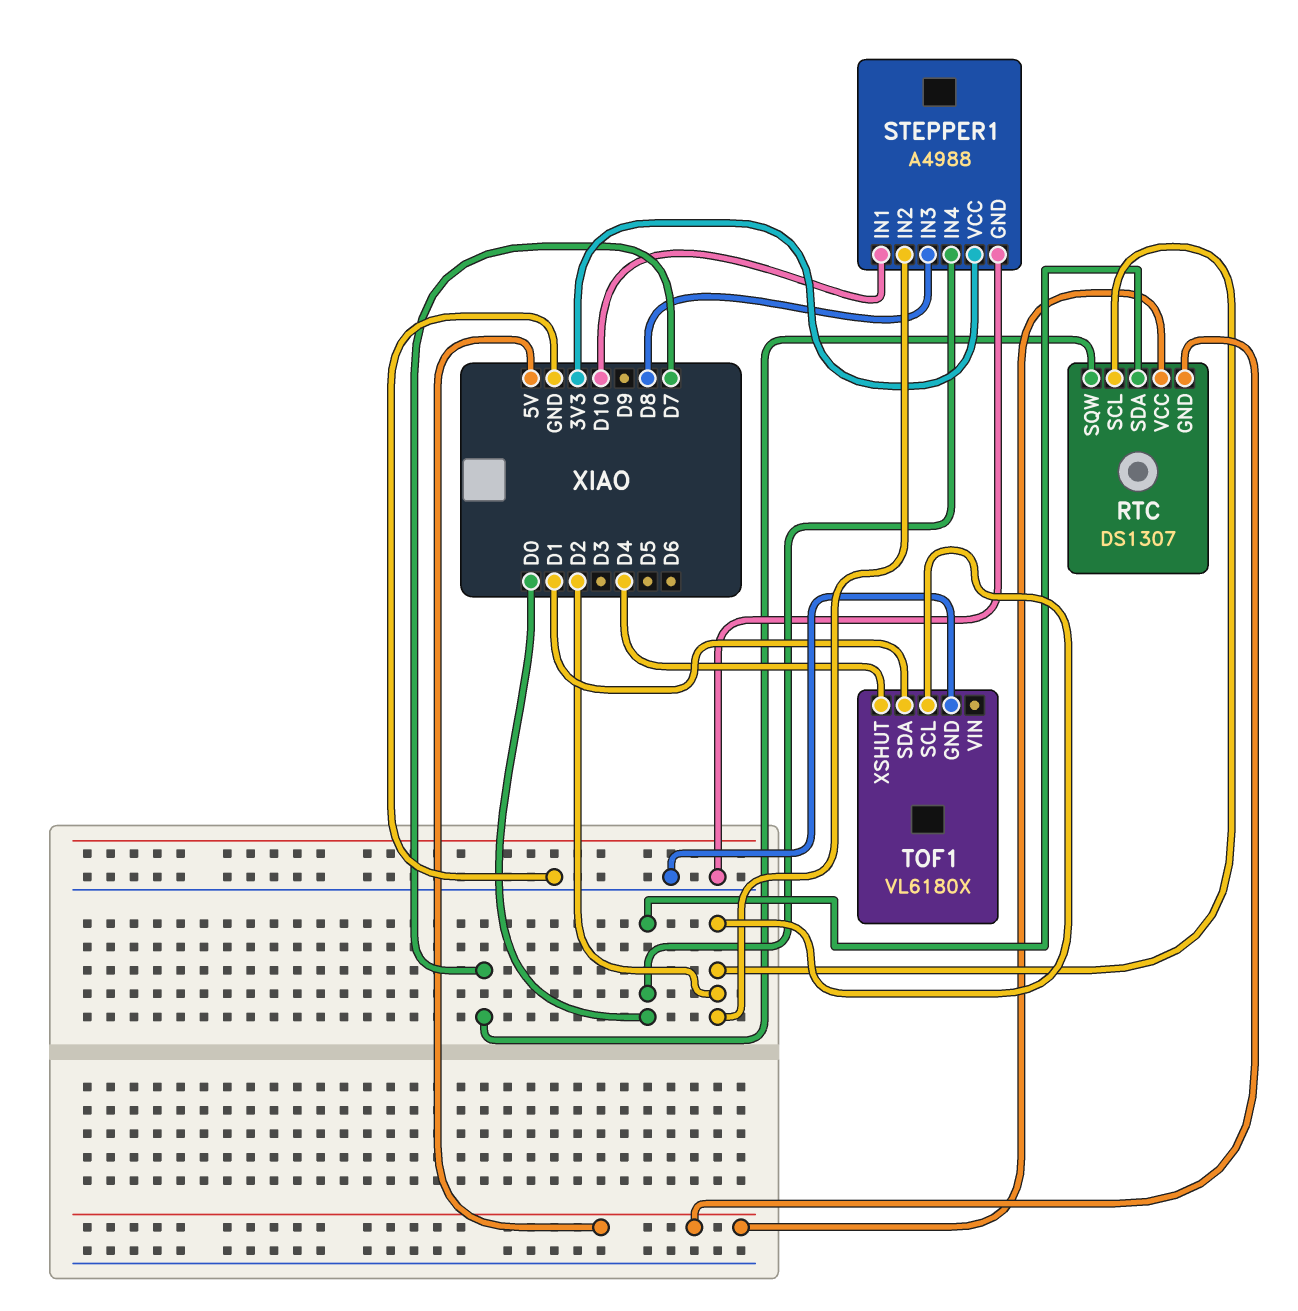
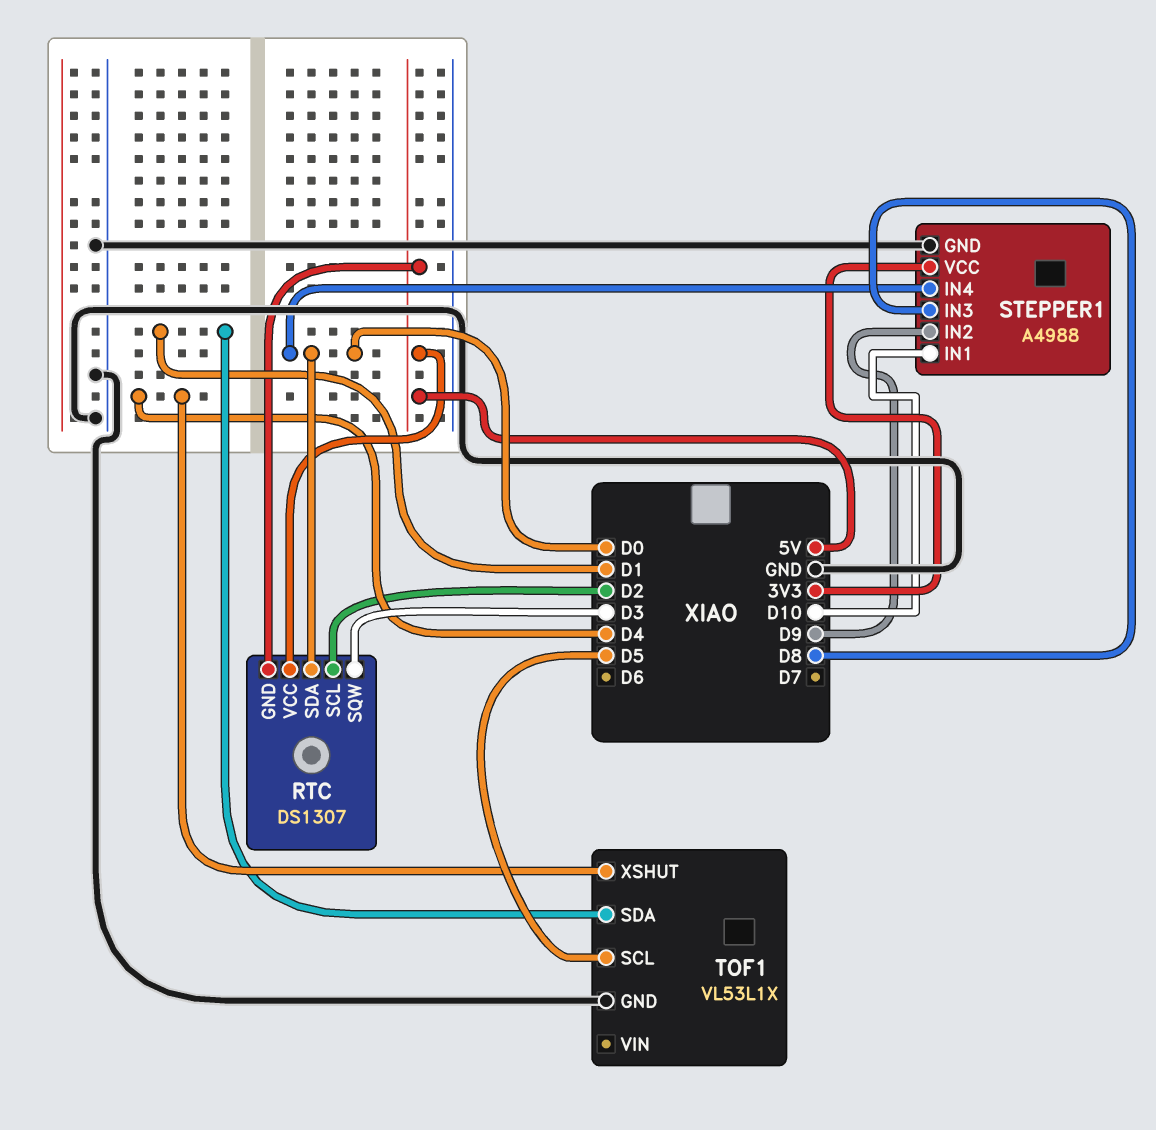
RTC pin SQW: D7 -> D3
STEPPER1 pin IN2: D2 -> D9
TOF1: VL6180X -> VL53L1X
TOF1 pin SCL: D2 -> D5

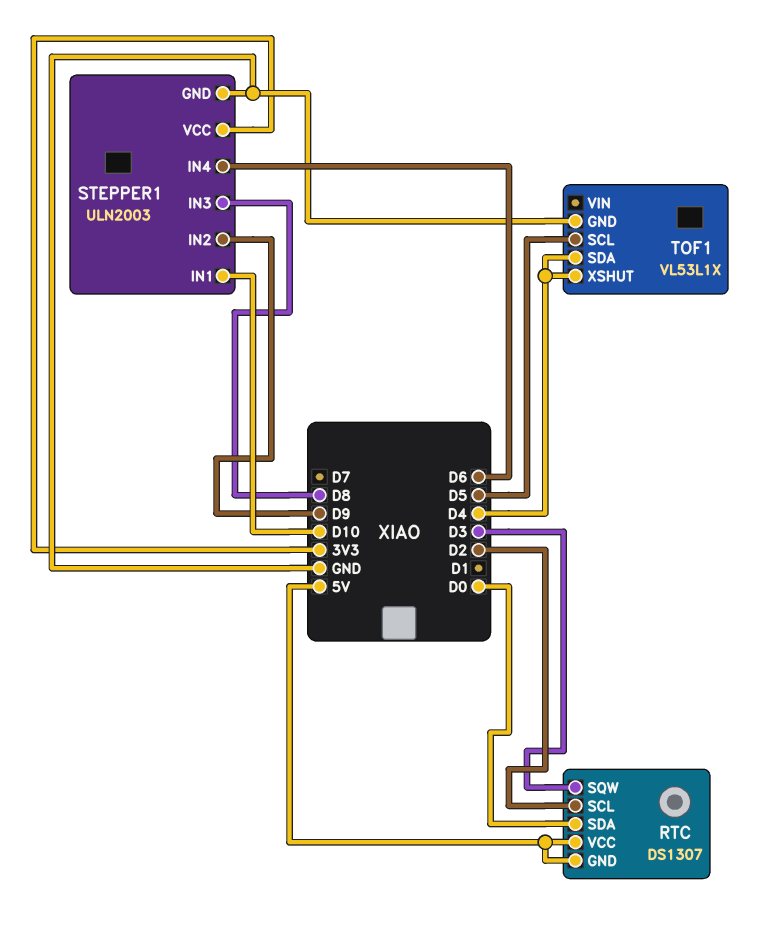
STEPPER1: A4988 -> ULN2003
STEPPER1 pin IN4: D0 -> D6
TOF1 pin SDA: D1 -> D4

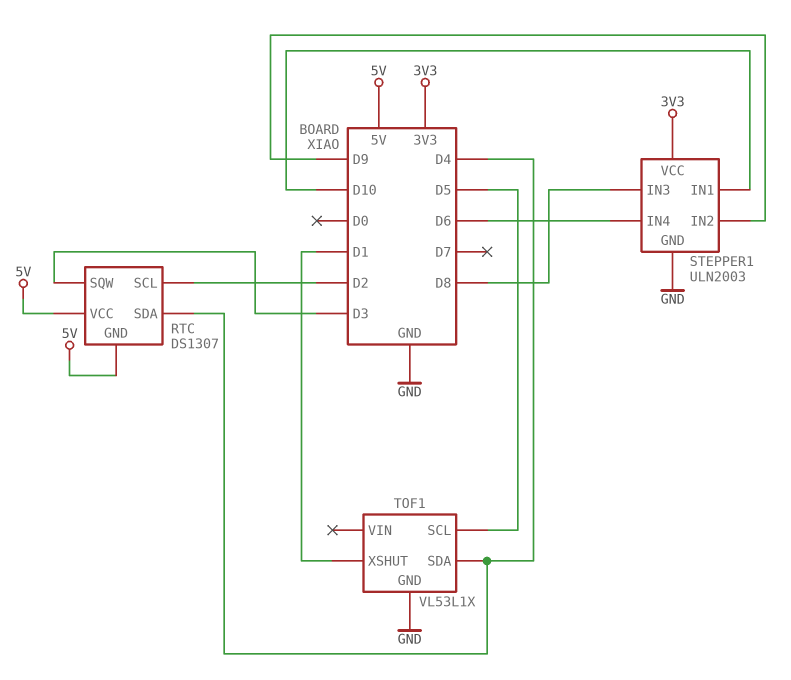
RTC pin SDA: D0 -> D4
TOF1 pin XSHUT: D4 -> D1

